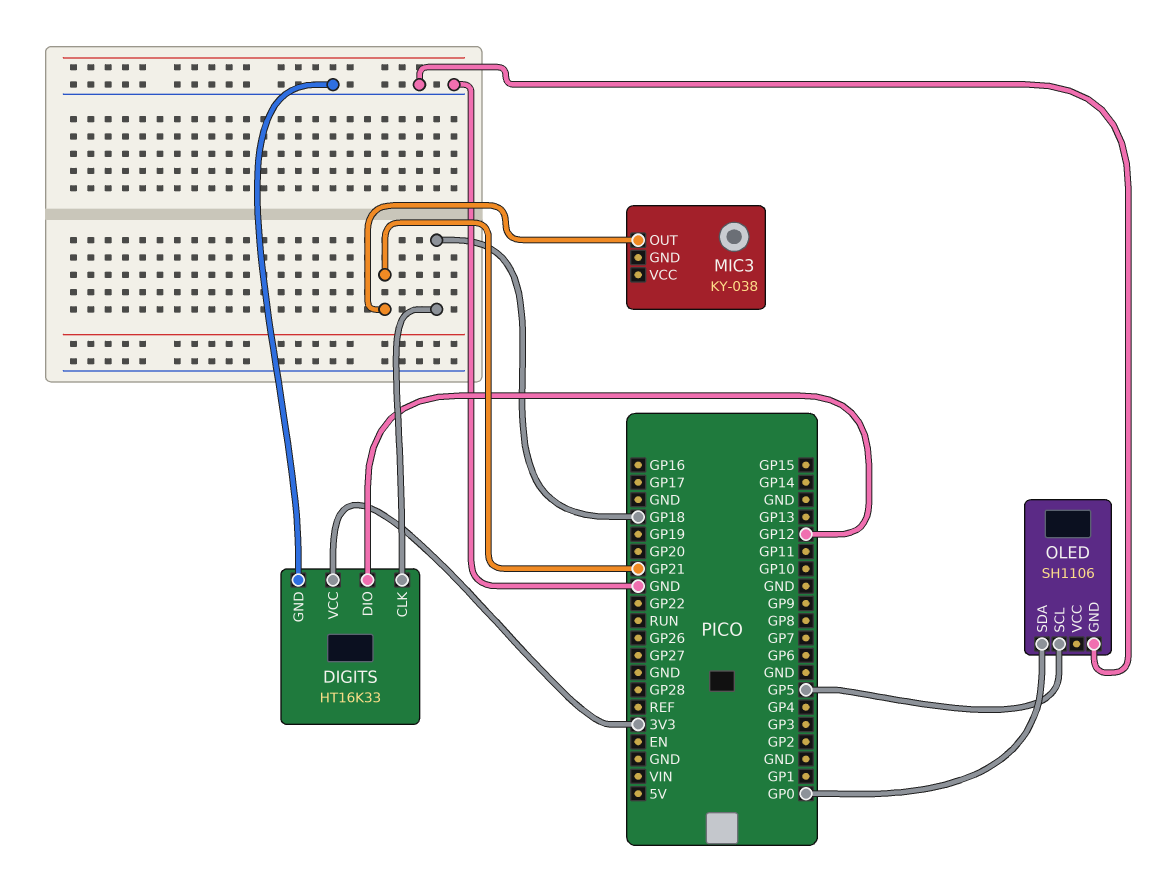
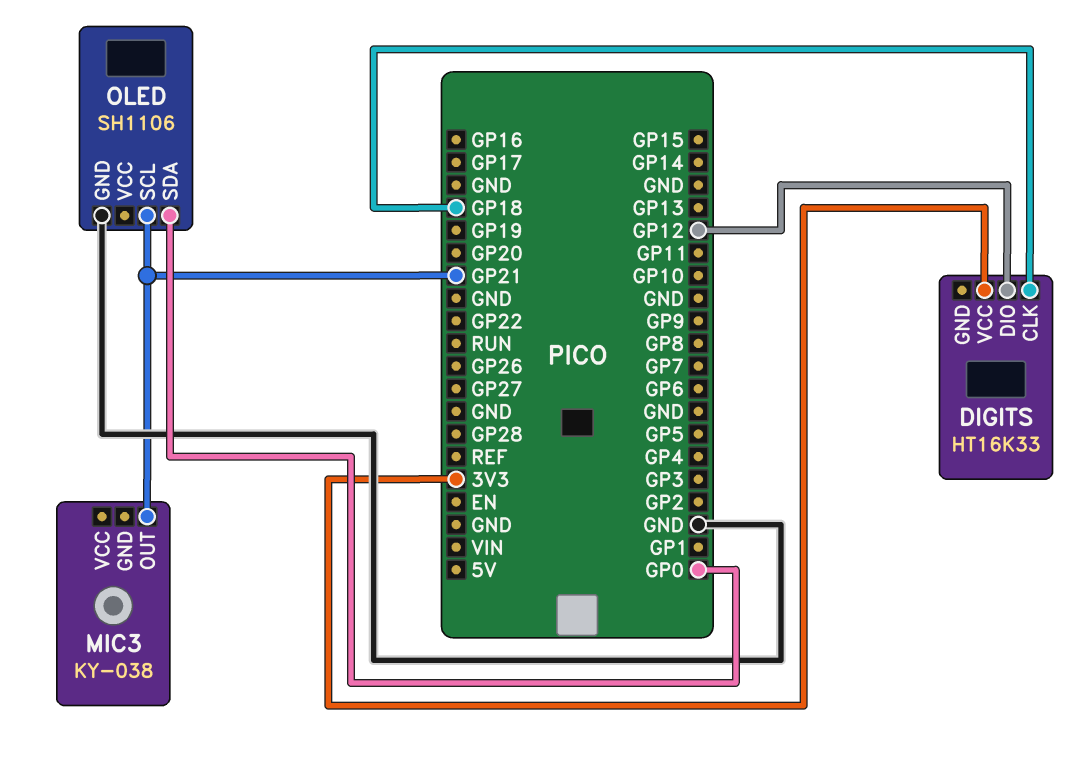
DIGITS pin GND: GND -> none
OLED pin SCL: GP5 -> GP21

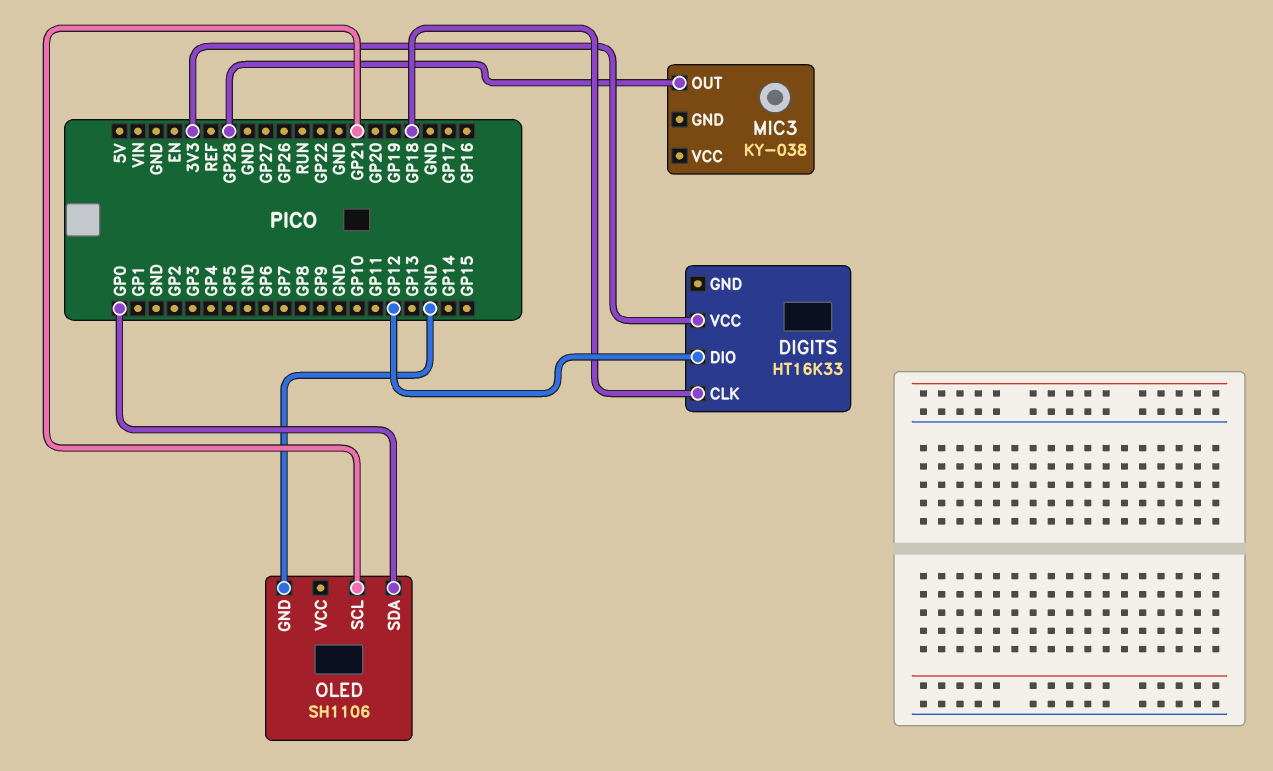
MIC3 pin OUT: GP21 -> GP28

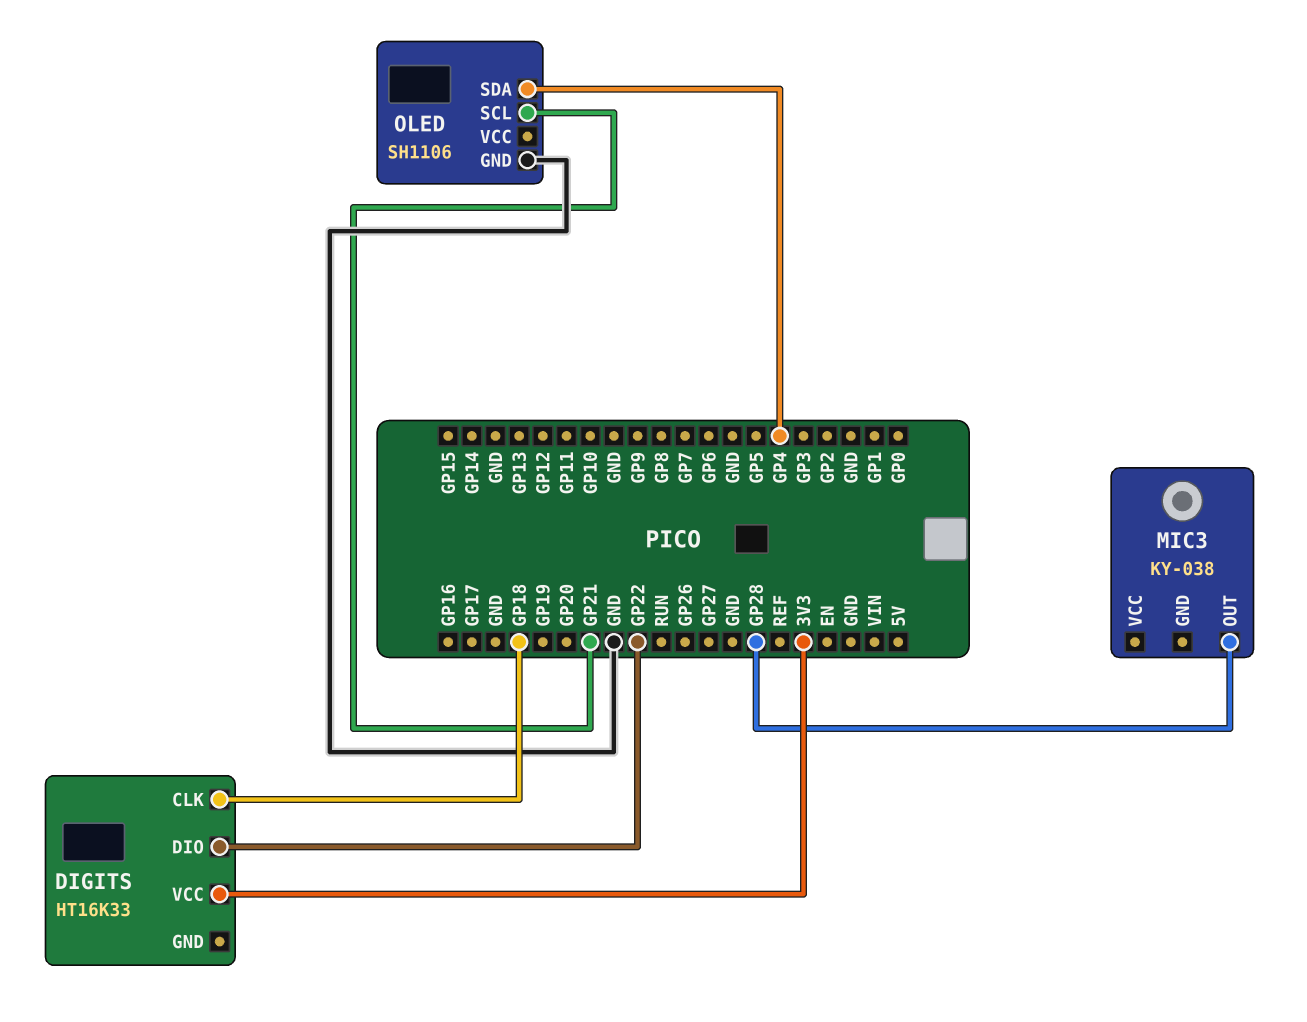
DIGITS pin DIO: GP12 -> GP22
OLED pin SDA: GP0 -> GP4

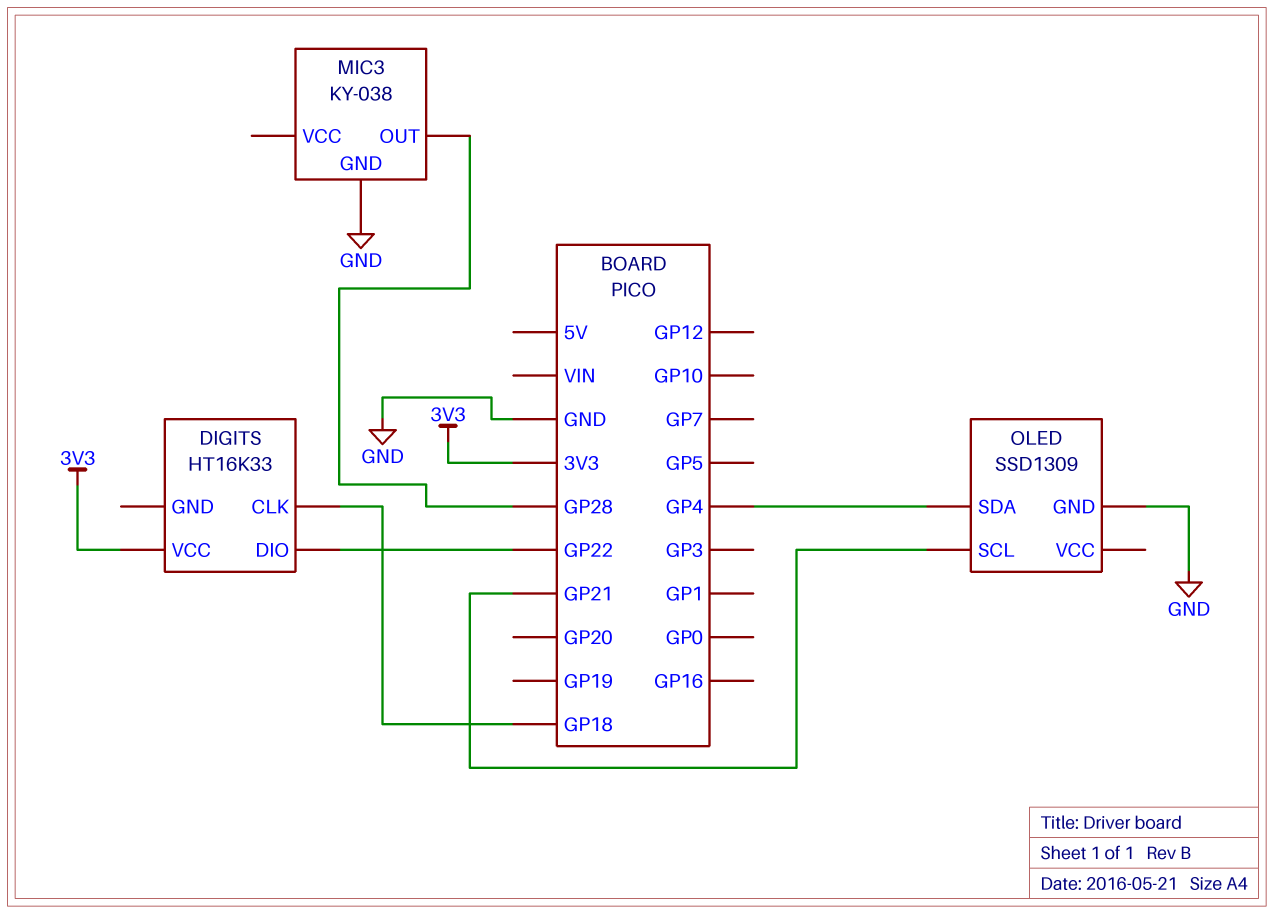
MIC3 pin GND: none -> GND
OLED: SH1106 -> SSD1309

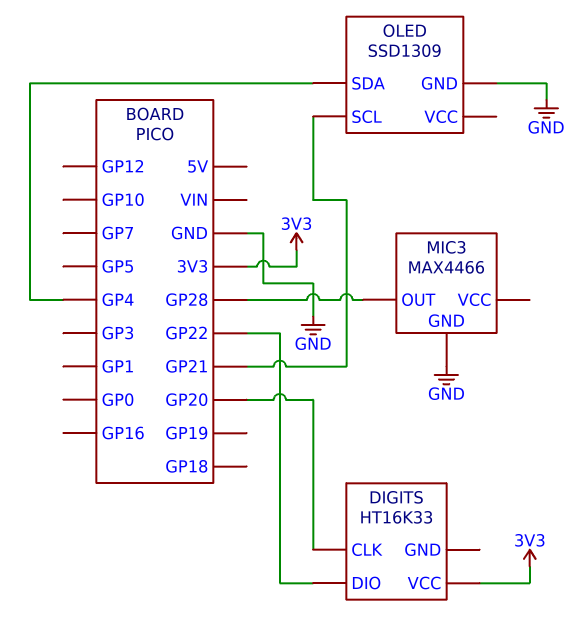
DIGITS pin CLK: GP18 -> GP20
MIC3: KY-038 -> MAX4466

